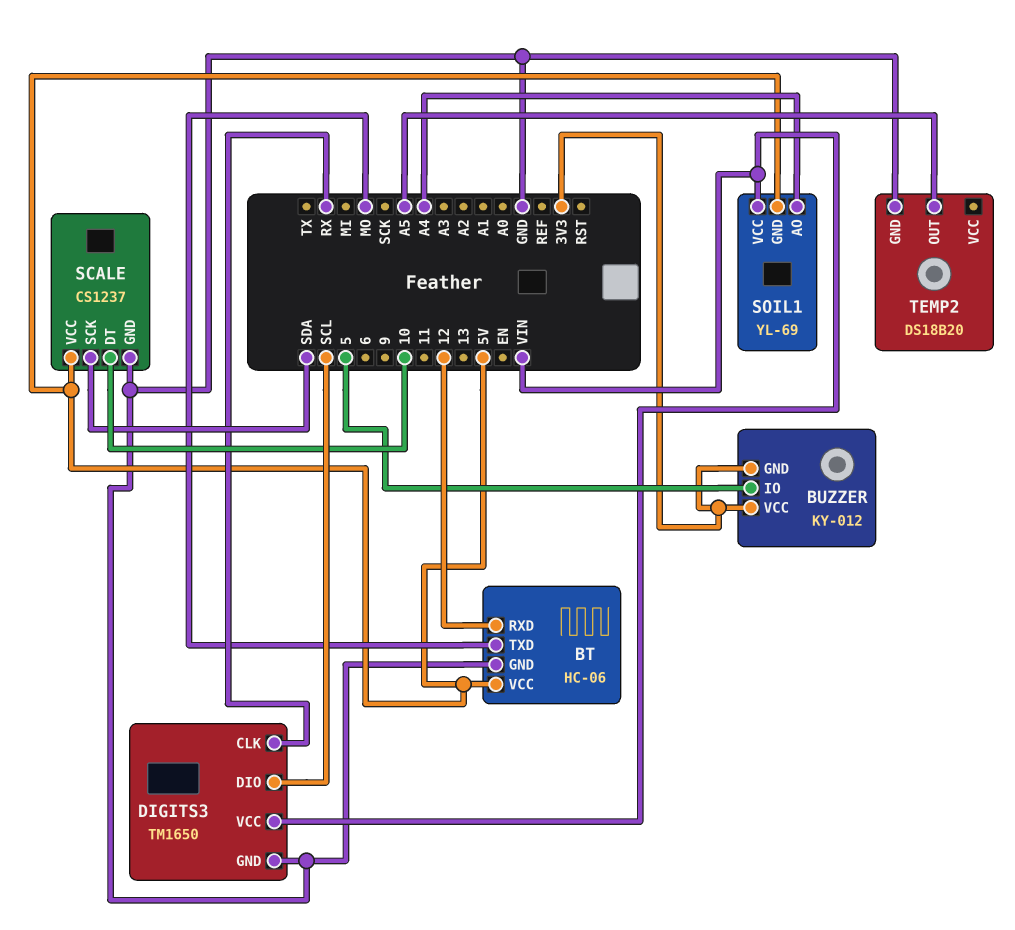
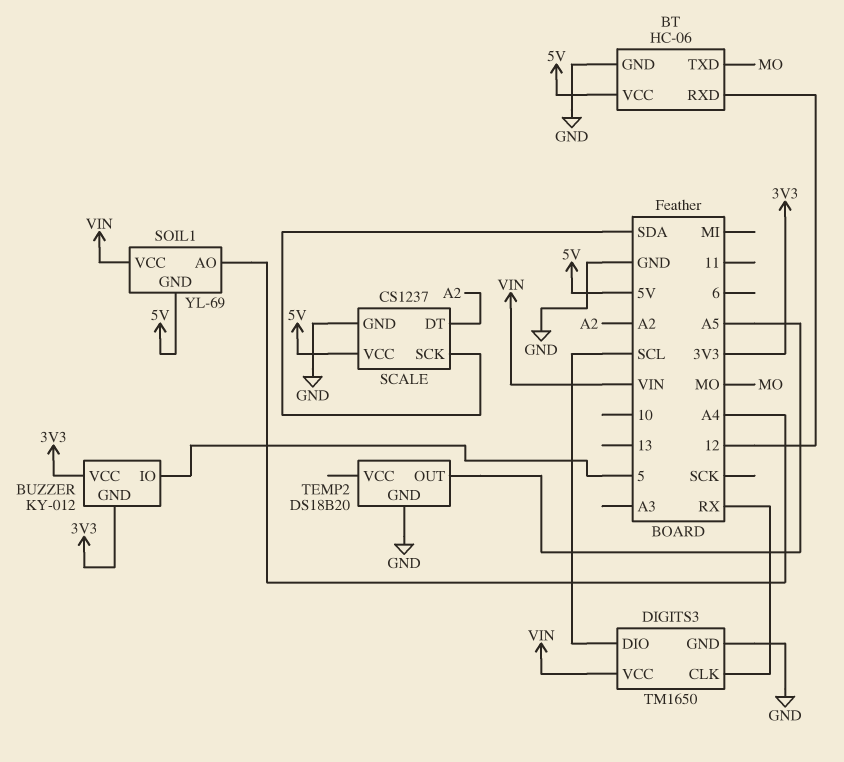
SCALE pin DT: 10 -> A2

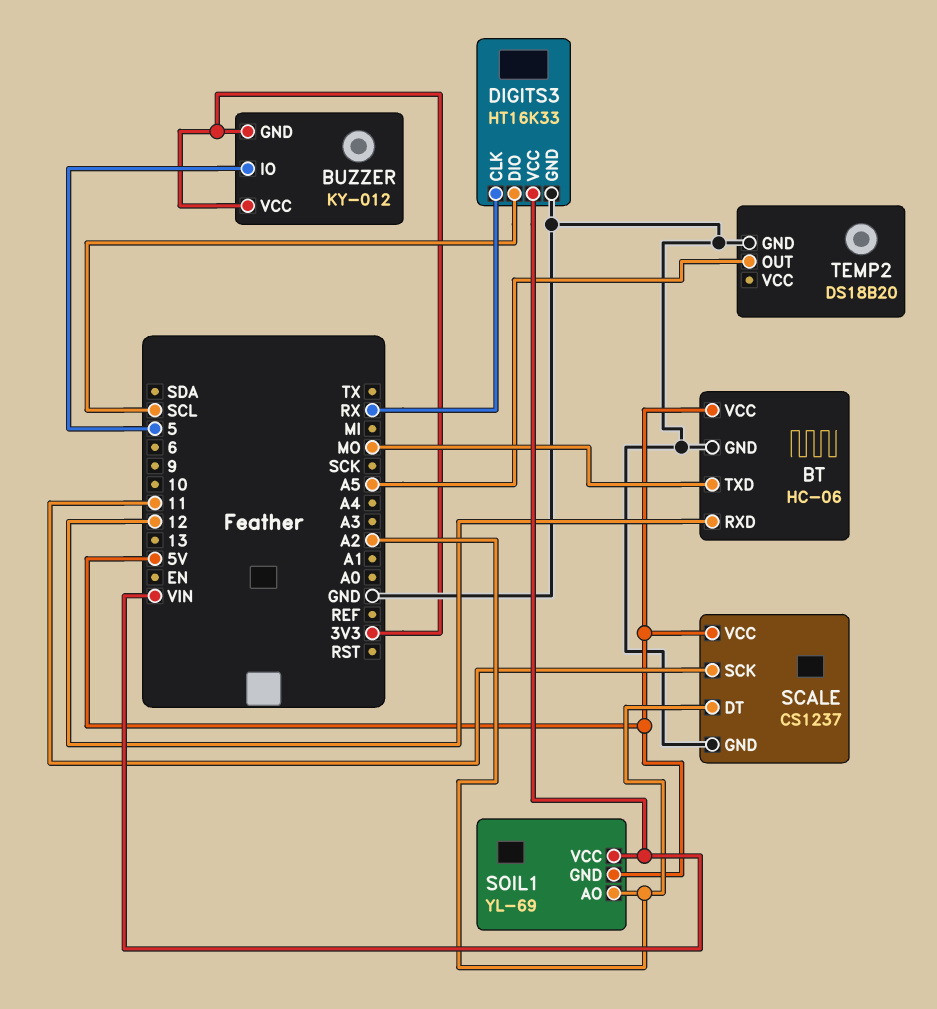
DIGITS3: TM1650 -> HT16K33
SCALE pin SCK: SDA -> 11
SOIL1 pin AO: A4 -> A2

